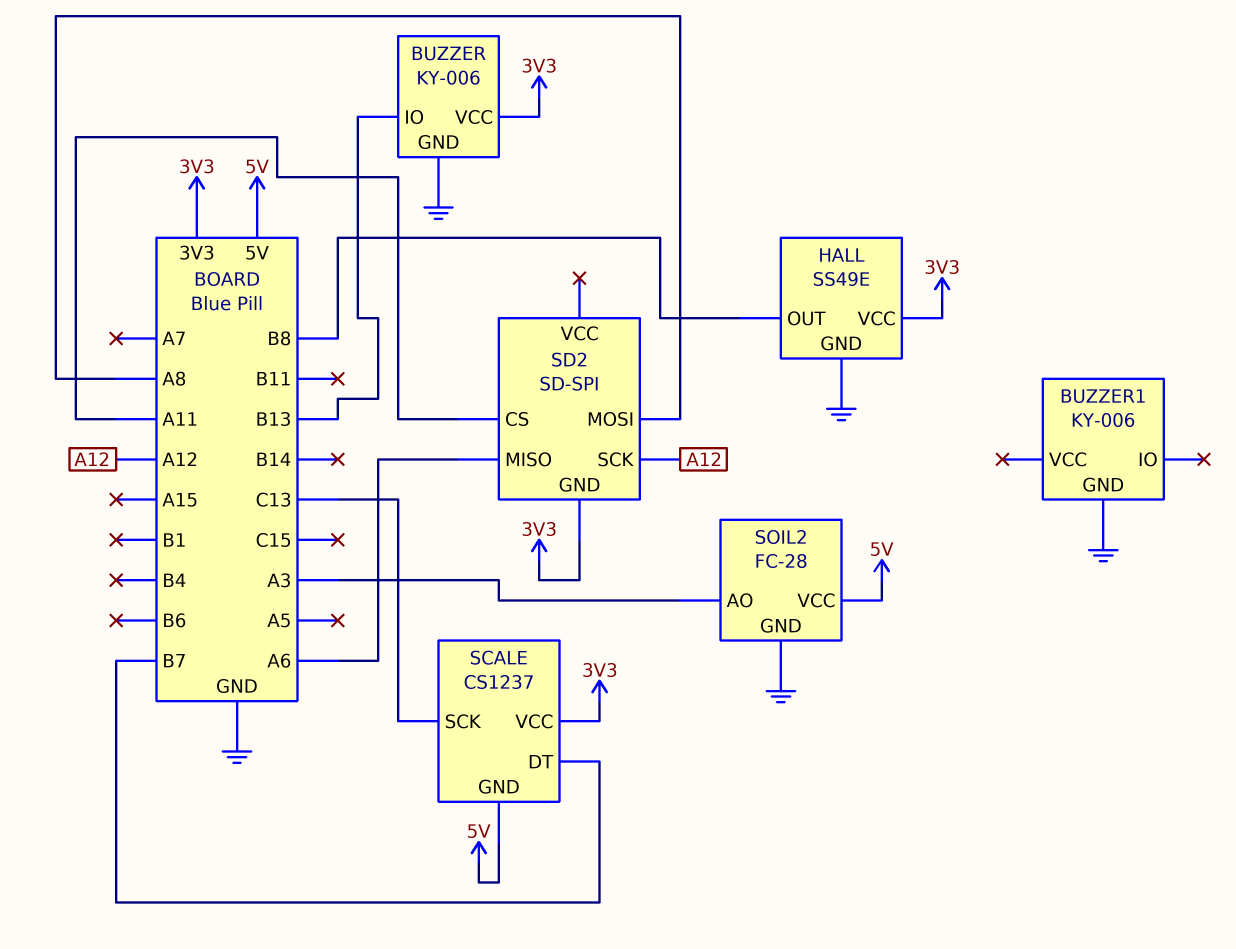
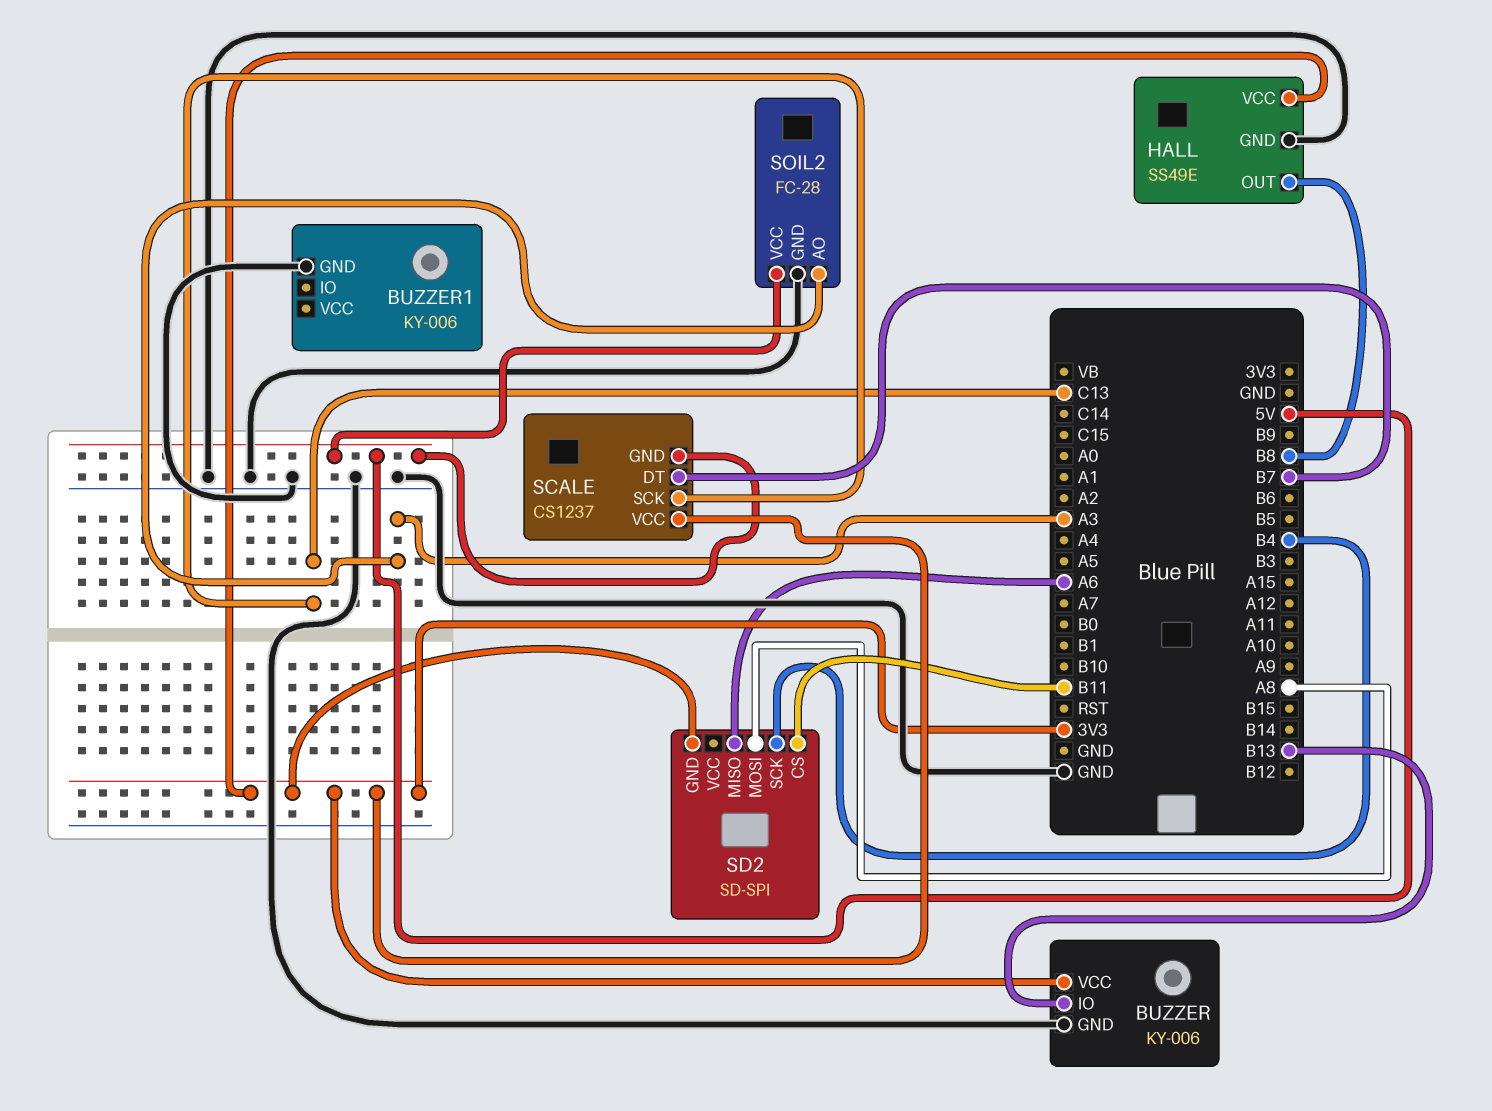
SD2 pin CS: A11 -> B11
SD2 pin SCK: A12 -> B4

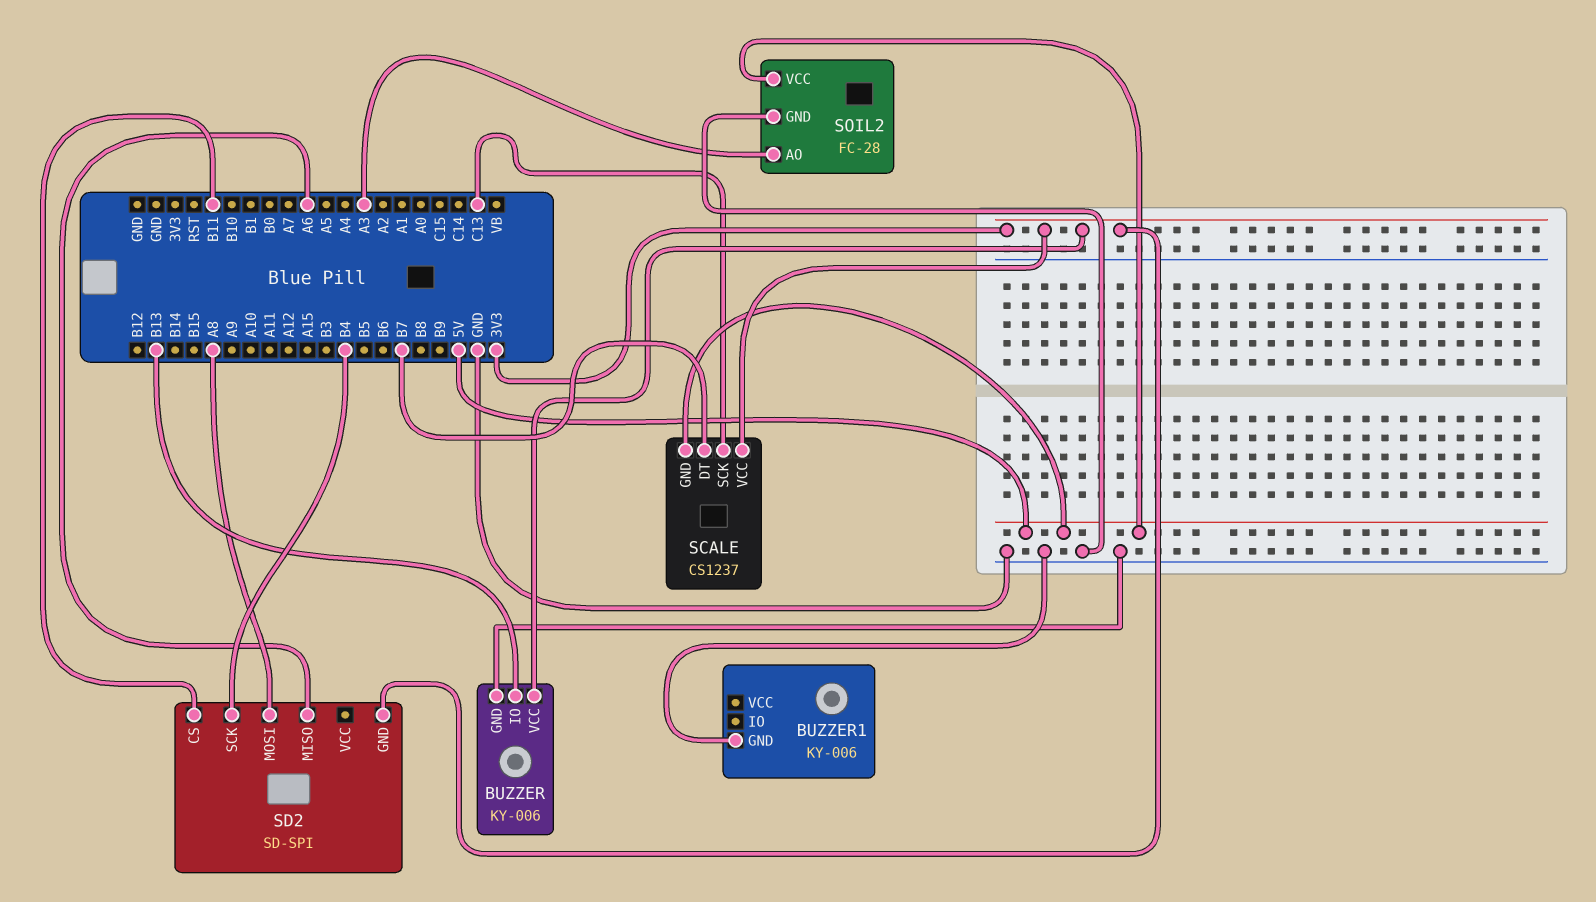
HALL: SS49E -> none
HALL pin GND: GND -> none
HALL pin OUT: B8 -> none
HALL pin VCC: 3V3 -> none

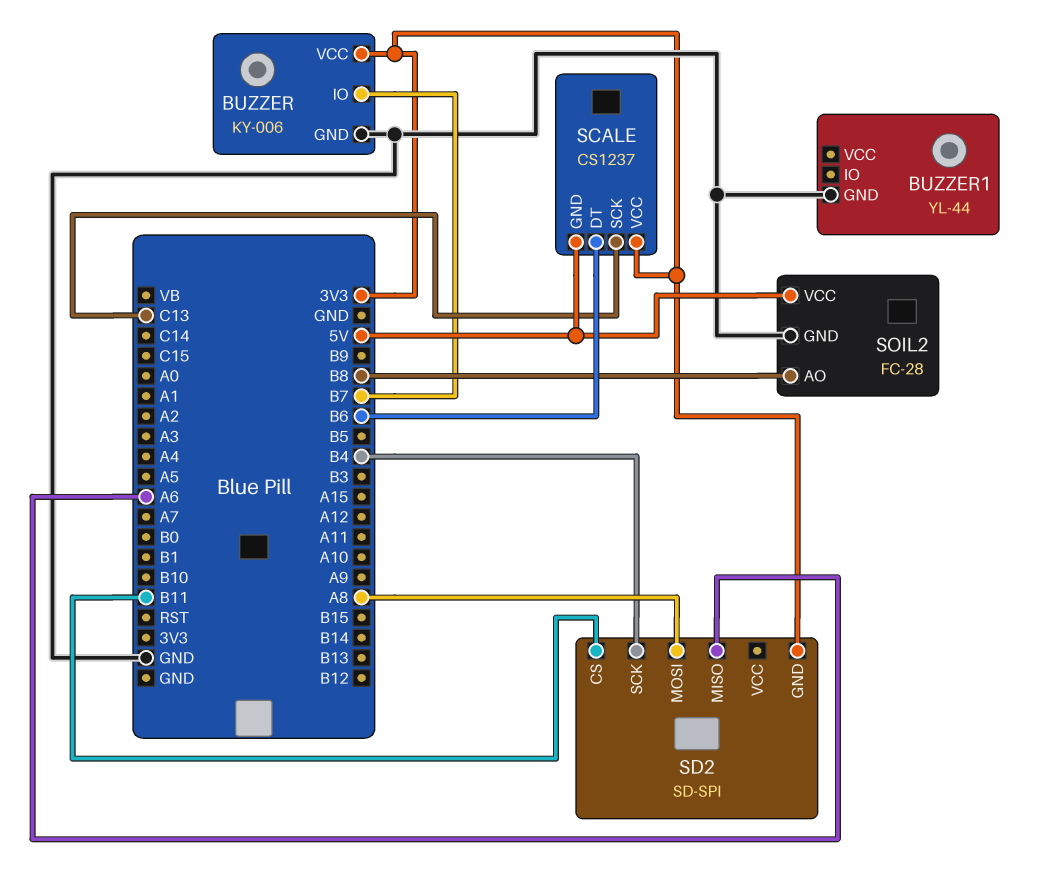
BUZZER pin IO: B13 -> B7
BUZZER1: KY-006 -> YL-44
SCALE pin DT: B7 -> B6
SOIL2 pin AO: A3 -> B8

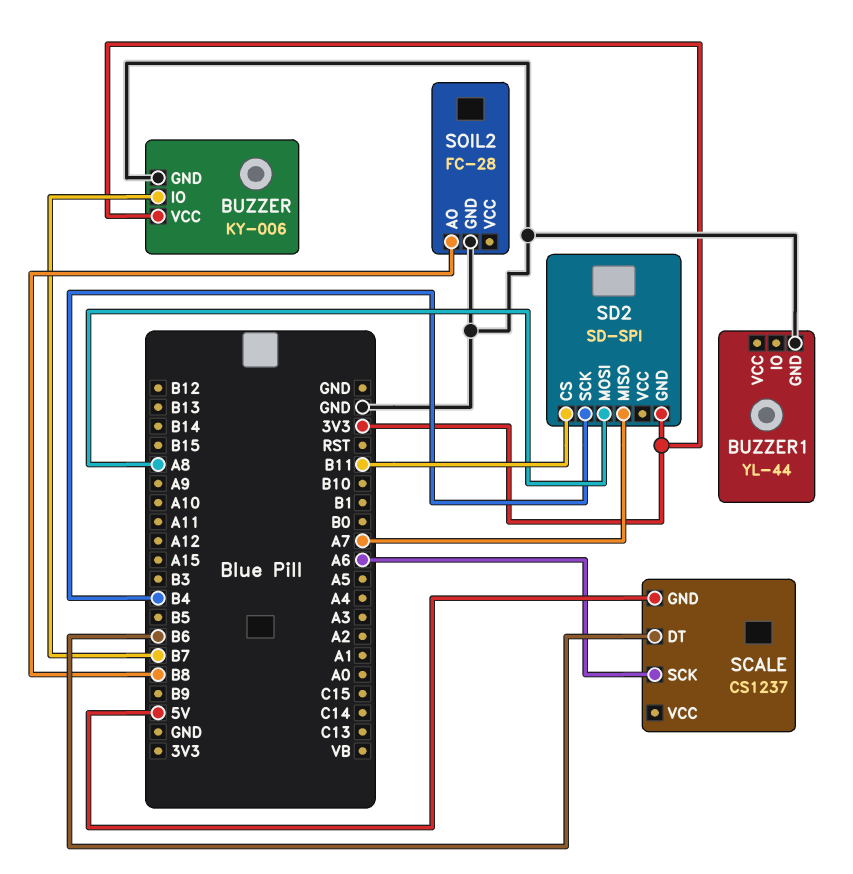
SCALE pin SCK: C13 -> A6
SCALE pin VCC: 3V3 -> none
SD2 pin MISO: A6 -> A7
SOIL2 pin VCC: 5V -> none

